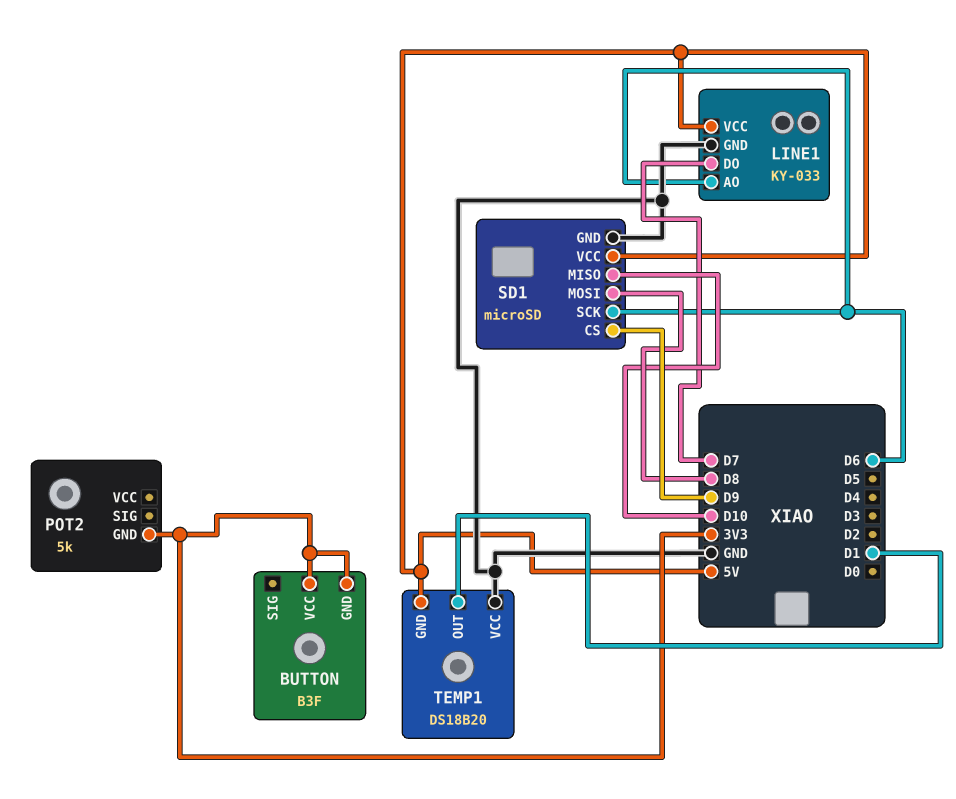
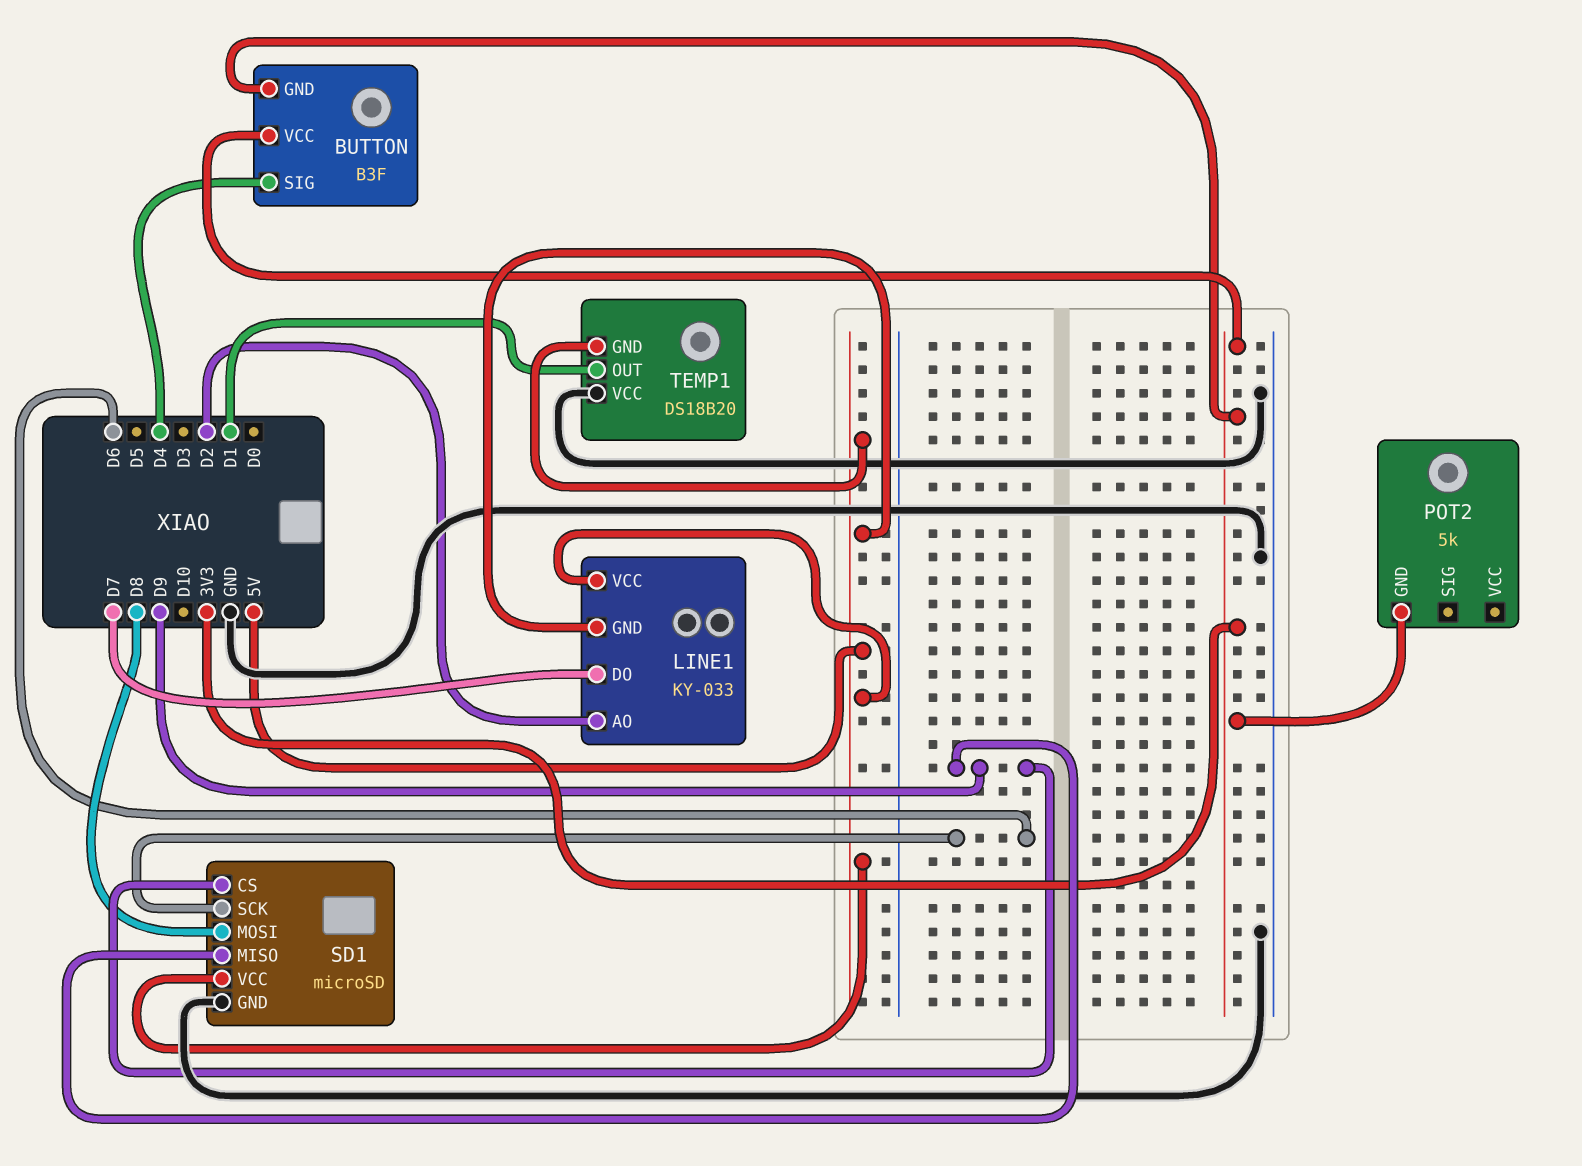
BUTTON pin SIG: none -> D4
LINE1 pin AO: D6 -> D2
LINE1 pin GND: GND -> 5V
SD1 pin MISO: D10 -> D9

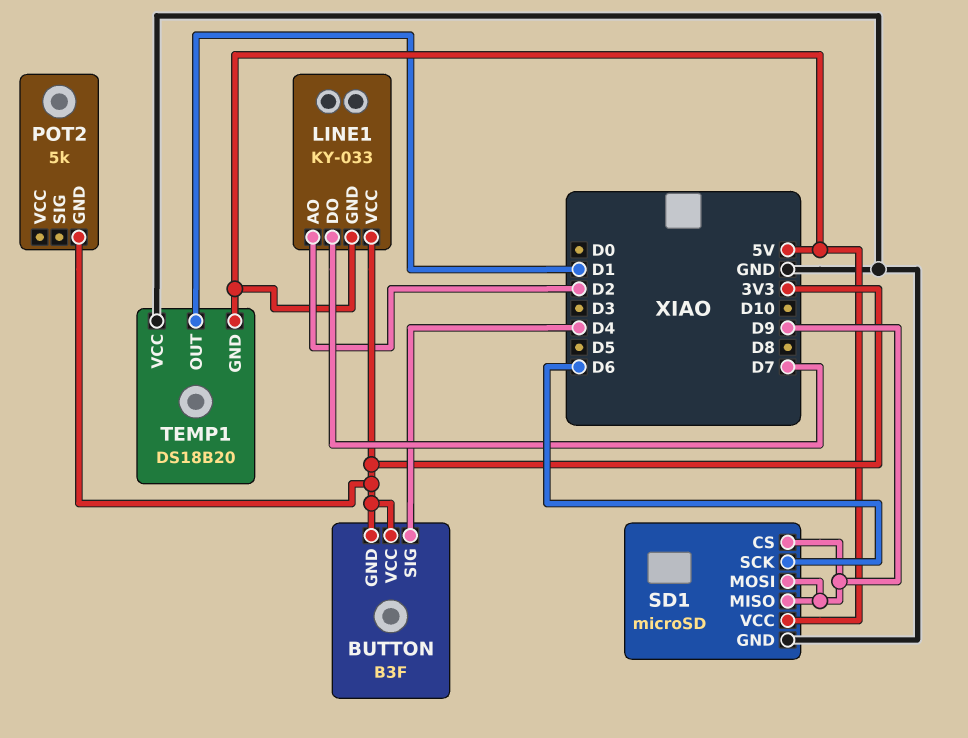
LINE1 pin VCC: 5V -> 3V3
SD1 pin MOSI: D8 -> D9

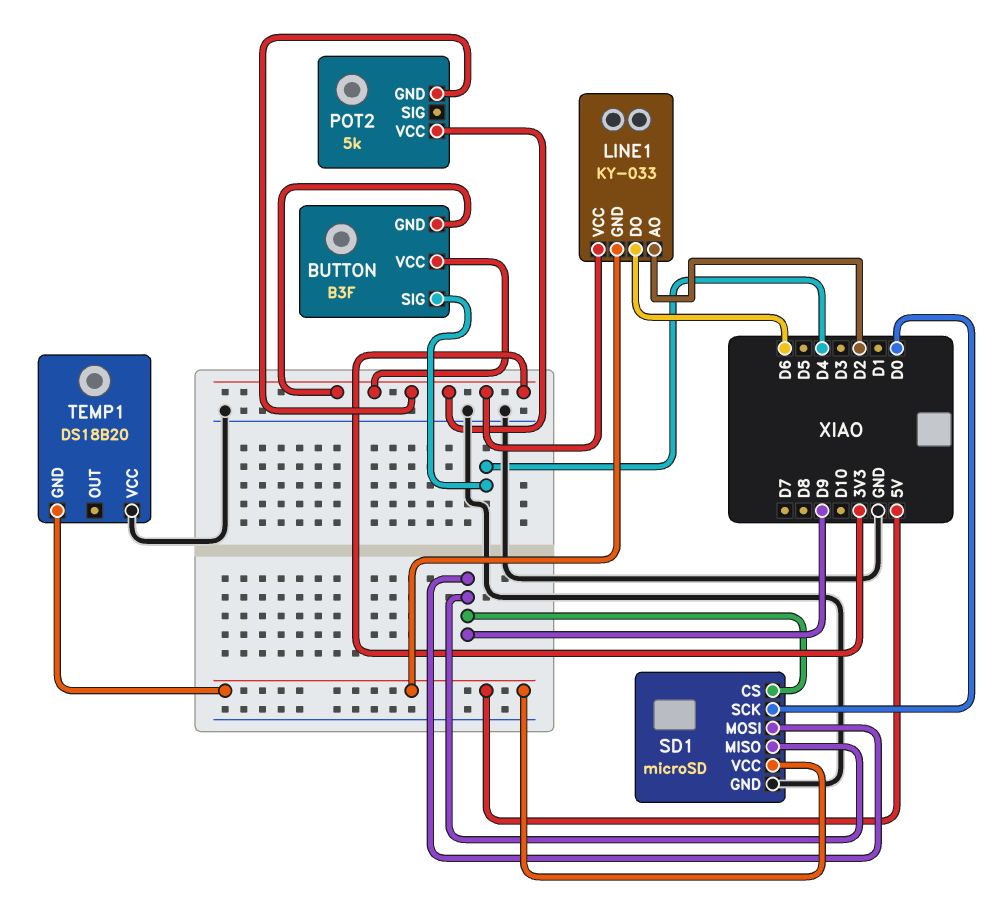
LINE1 pin DO: D7 -> D6
POT2 pin VCC: none -> 3V3
SD1 pin SCK: D6 -> D0
TEMP1 pin OUT: D1 -> none

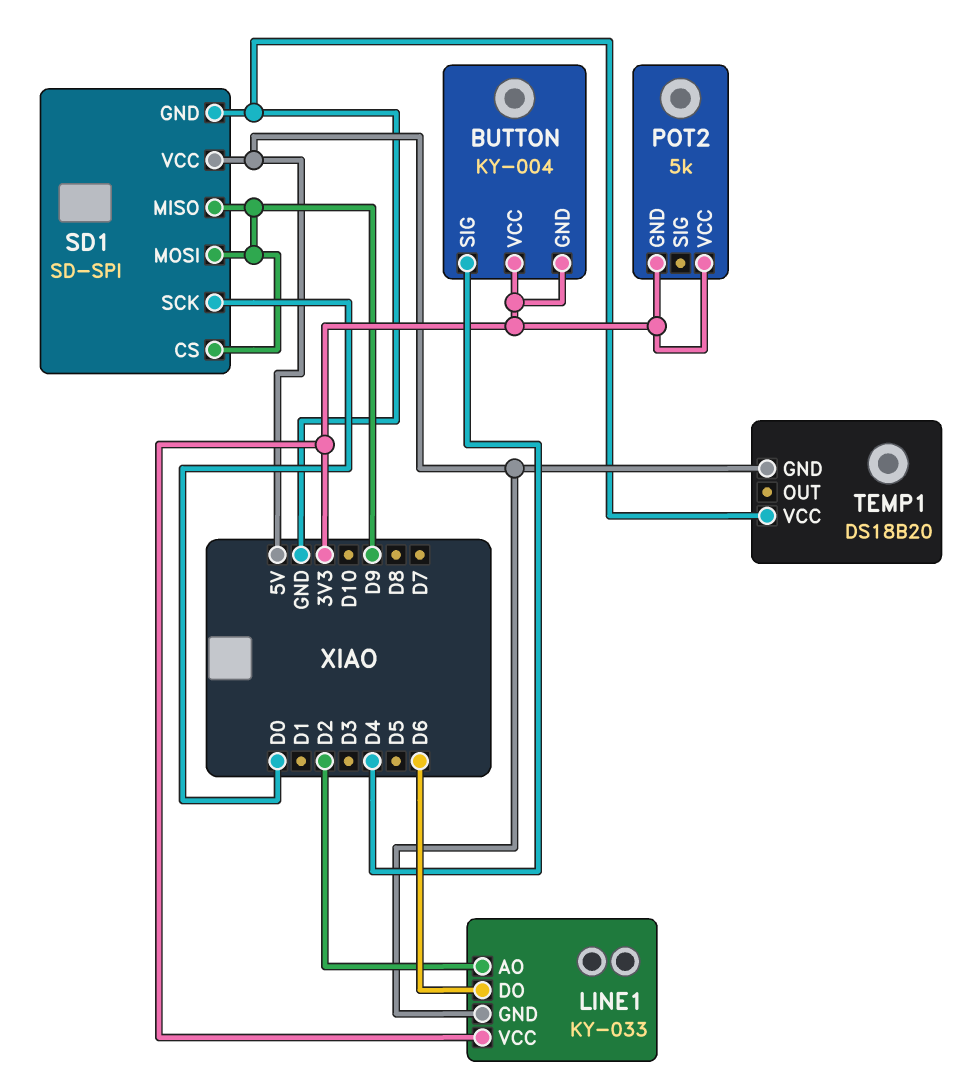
BUTTON: B3F -> KY-004
SD1: microSD -> SD-SPI

